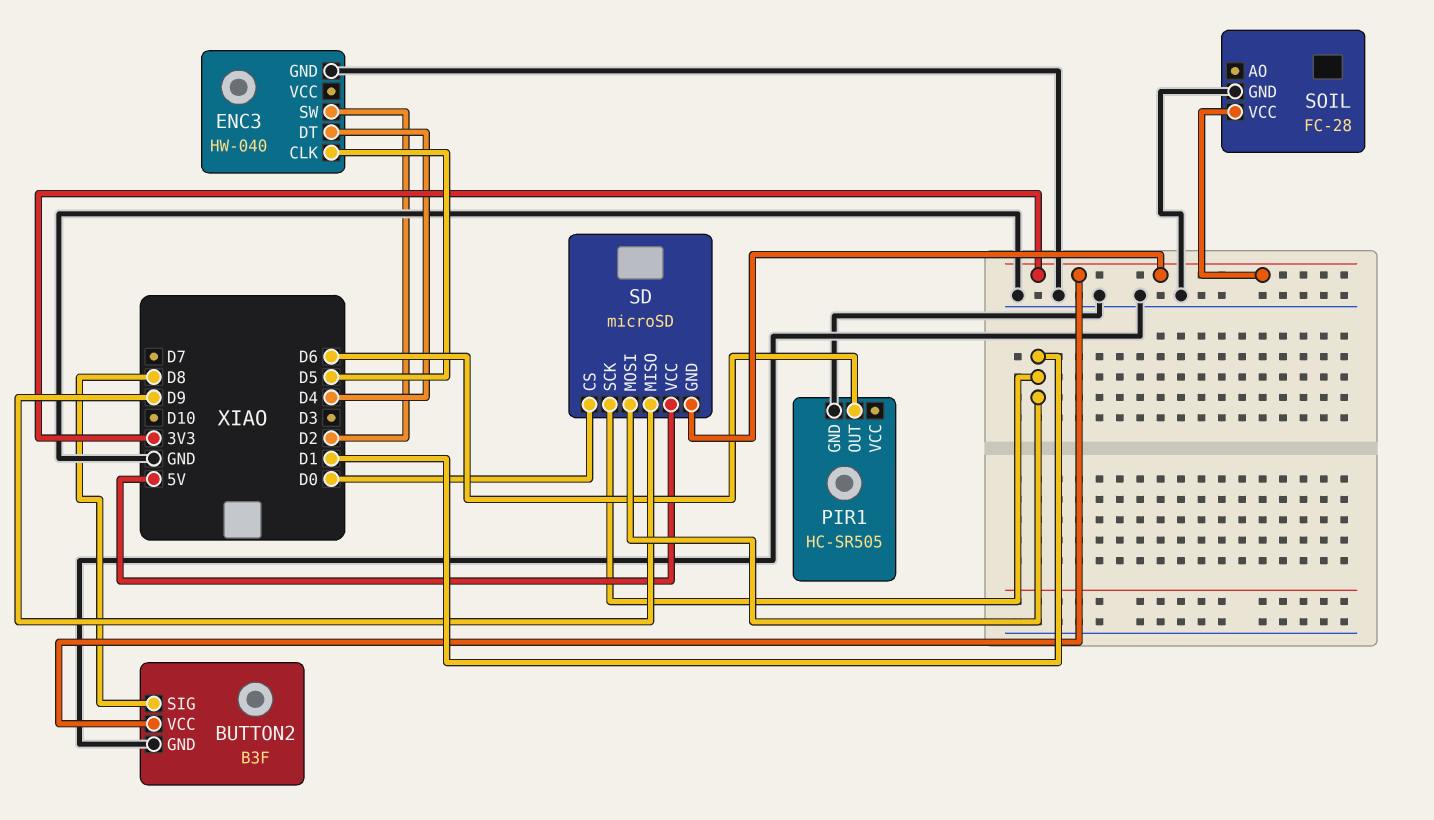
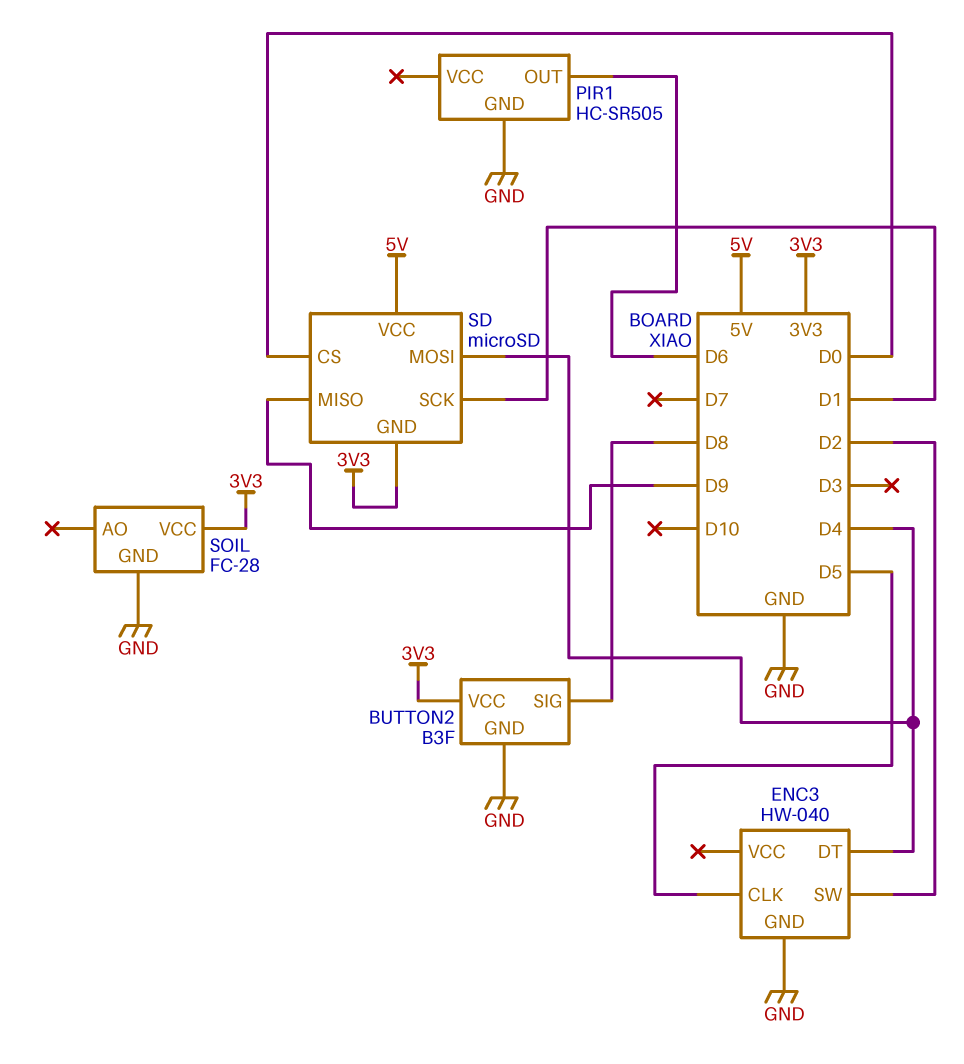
SD pin MOSI: D1 -> D4

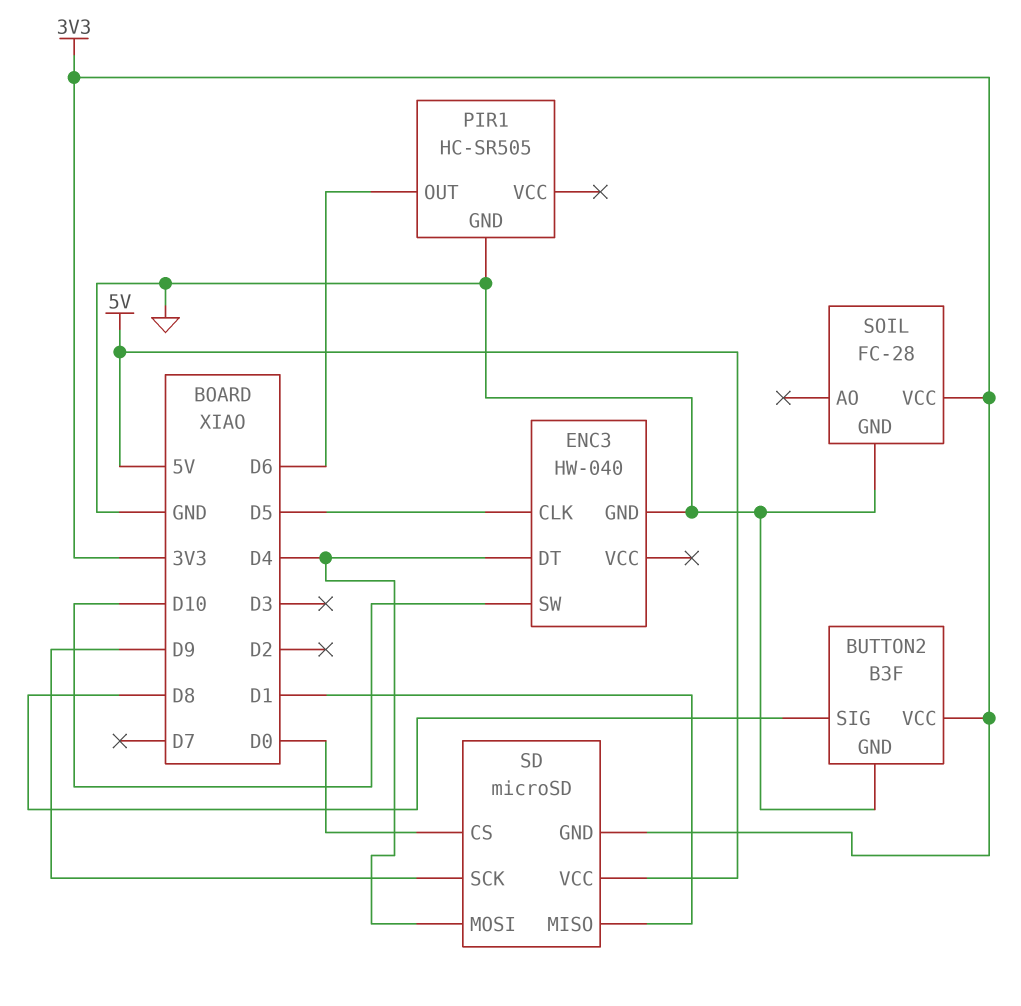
ENC3 pin SW: D2 -> D10
SD pin MISO: D9 -> D1
SD pin SCK: D1 -> D9

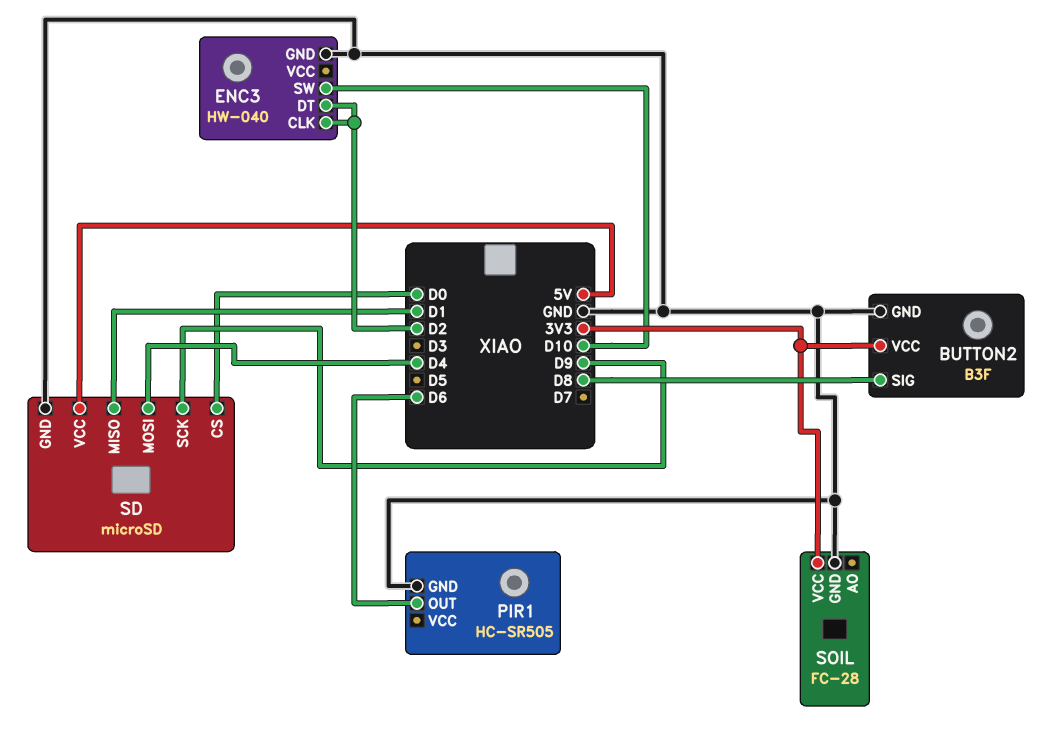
ENC3 pin CLK: D5 -> D2
ENC3 pin DT: D4 -> D2
SD pin GND: 3V3 -> GND

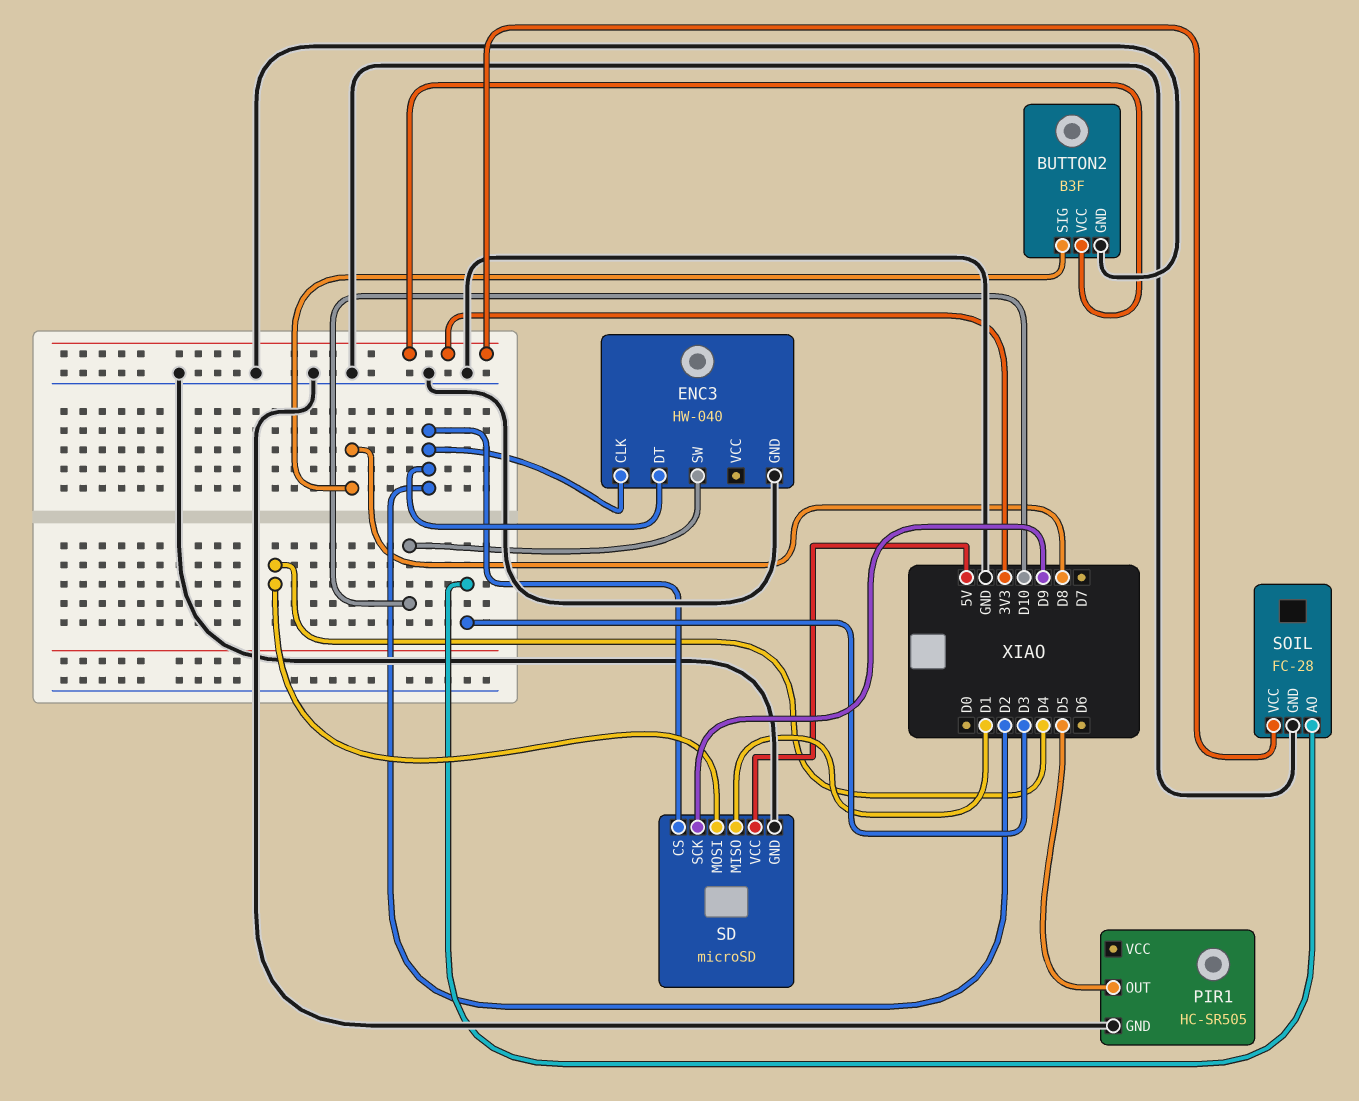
PIR1 pin OUT: D6 -> D5
SD pin CS: D0 -> D2
SOIL pin AO: none -> D3

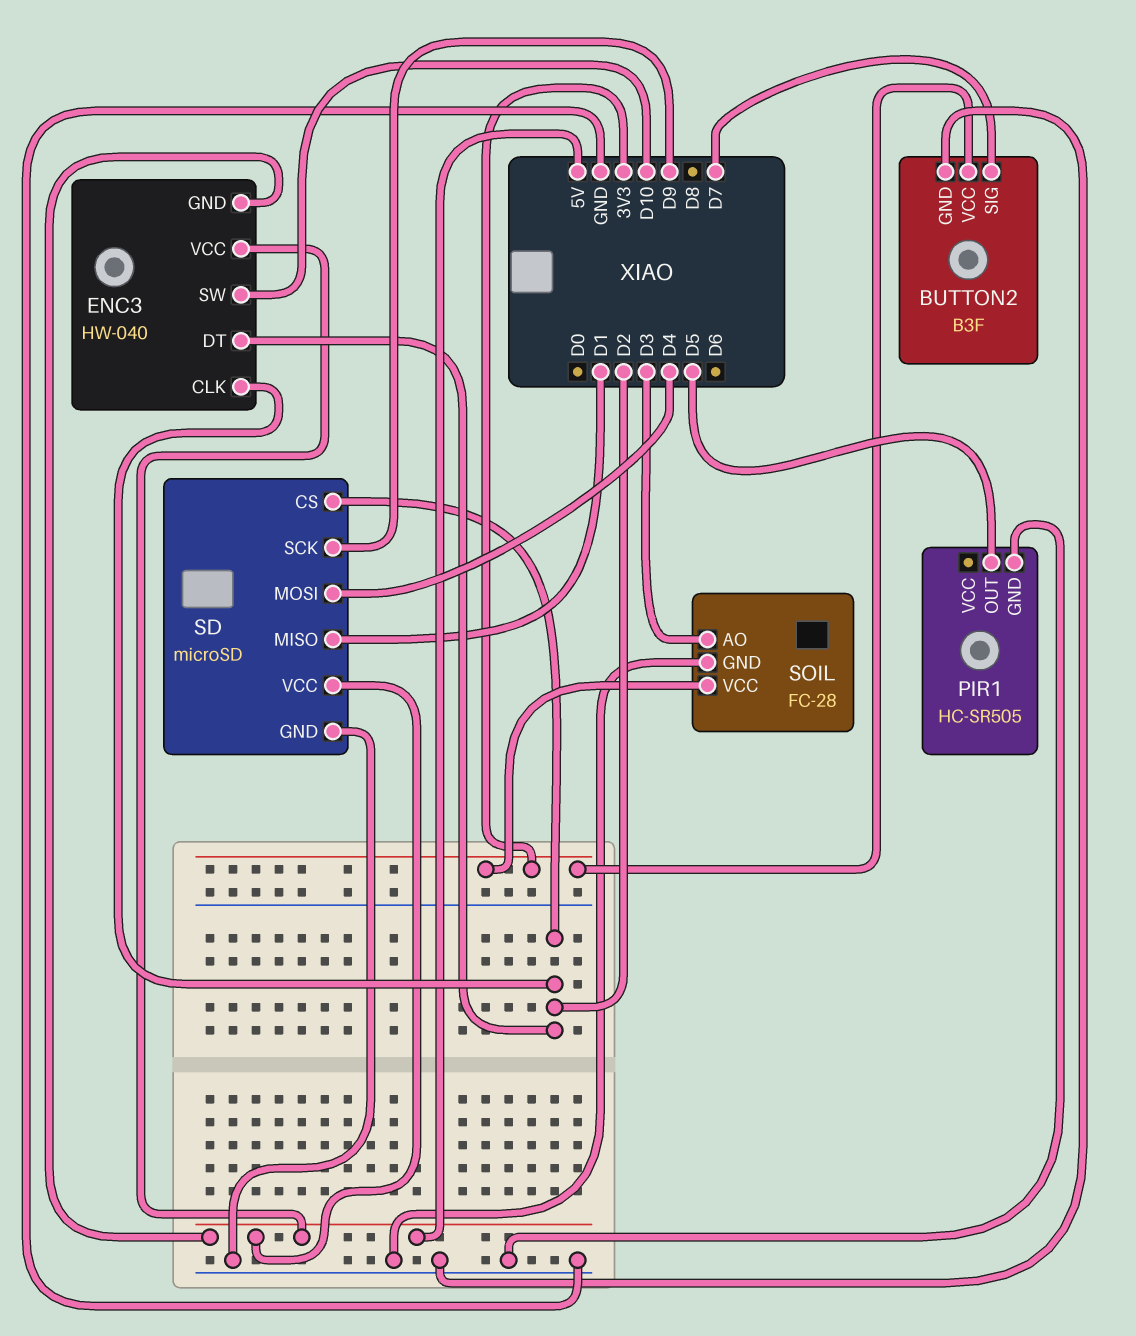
BUTTON2 pin SIG: D8 -> D7
ENC3 pin GND: GND -> 5V
ENC3 pin VCC: none -> 5V

